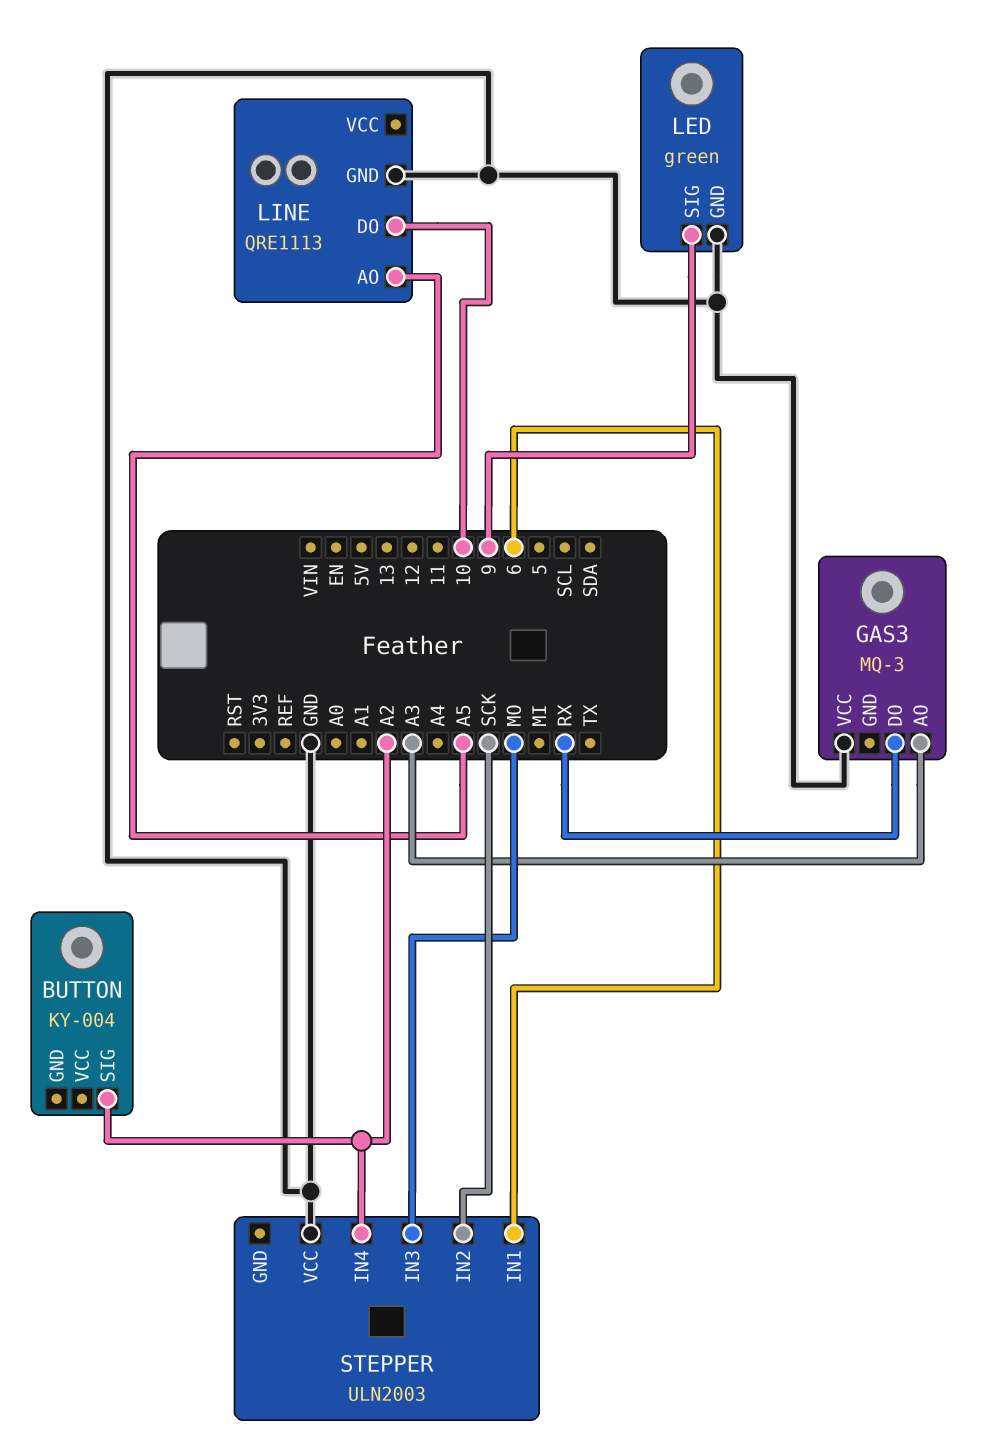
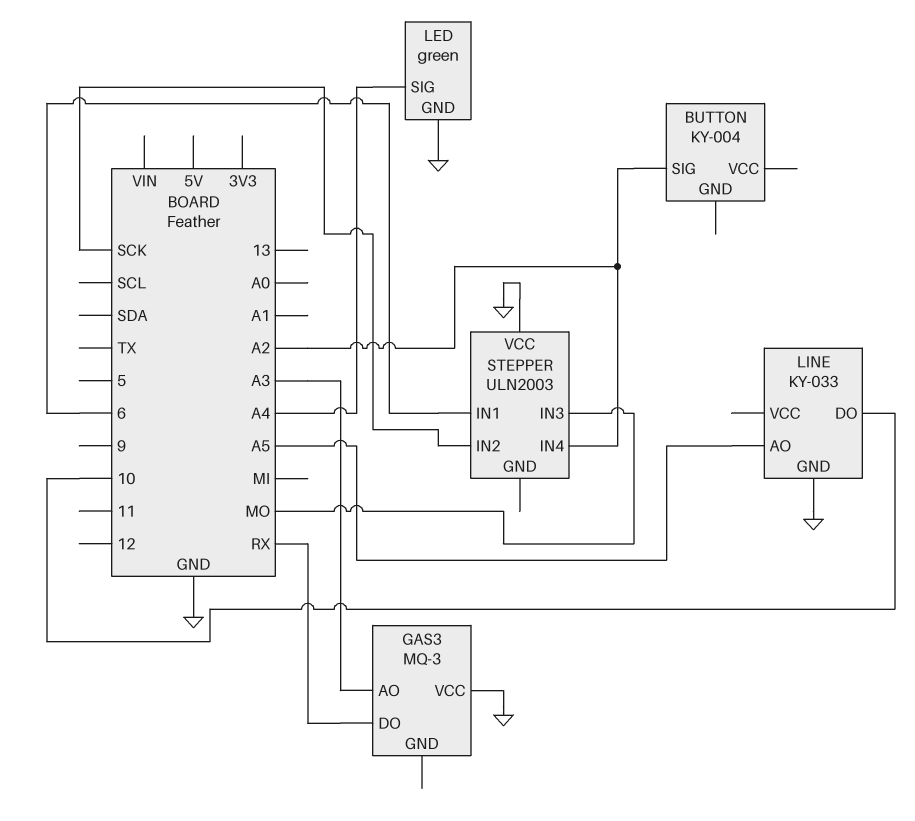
LED pin SIG: 9 -> A4
LINE: QRE1113 -> KY-033

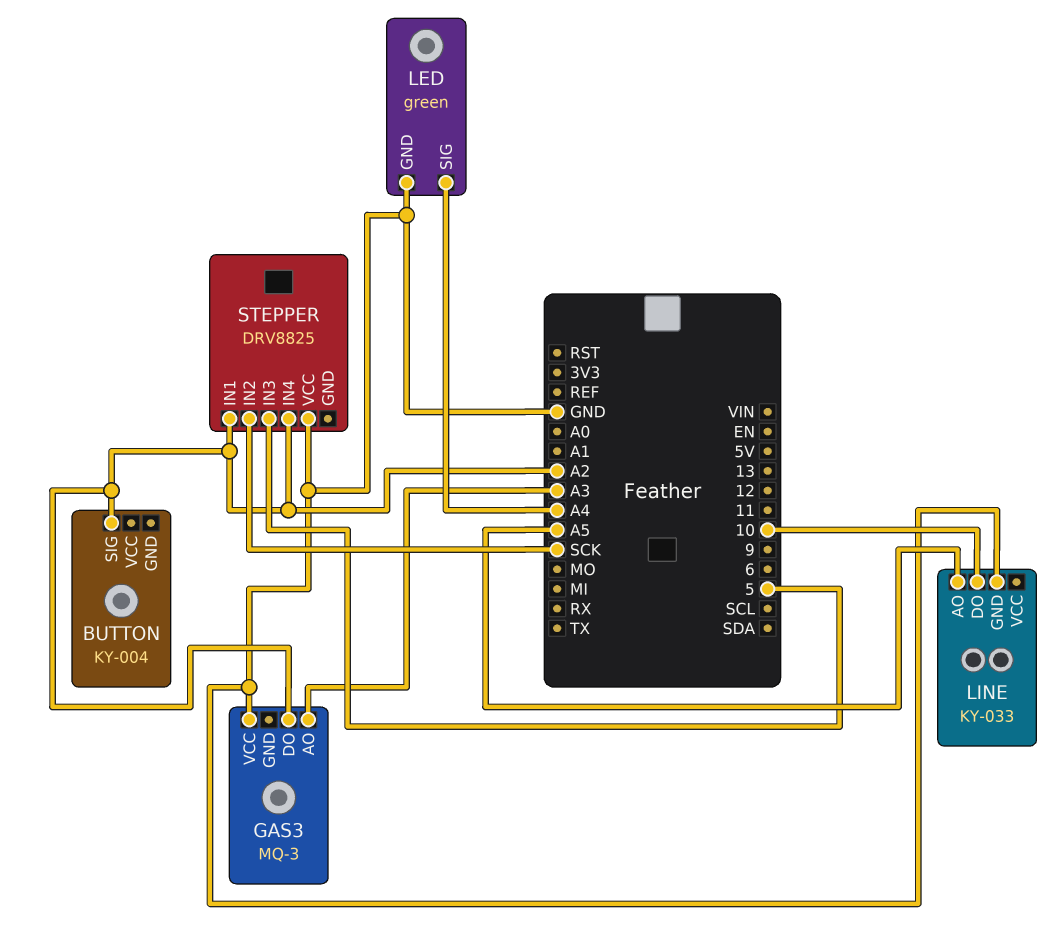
GAS3 pin DO: RX -> A2
STEPPER: ULN2003 -> DRV8825
STEPPER pin IN1: 6 -> A2
STEPPER pin IN3: MO -> 5

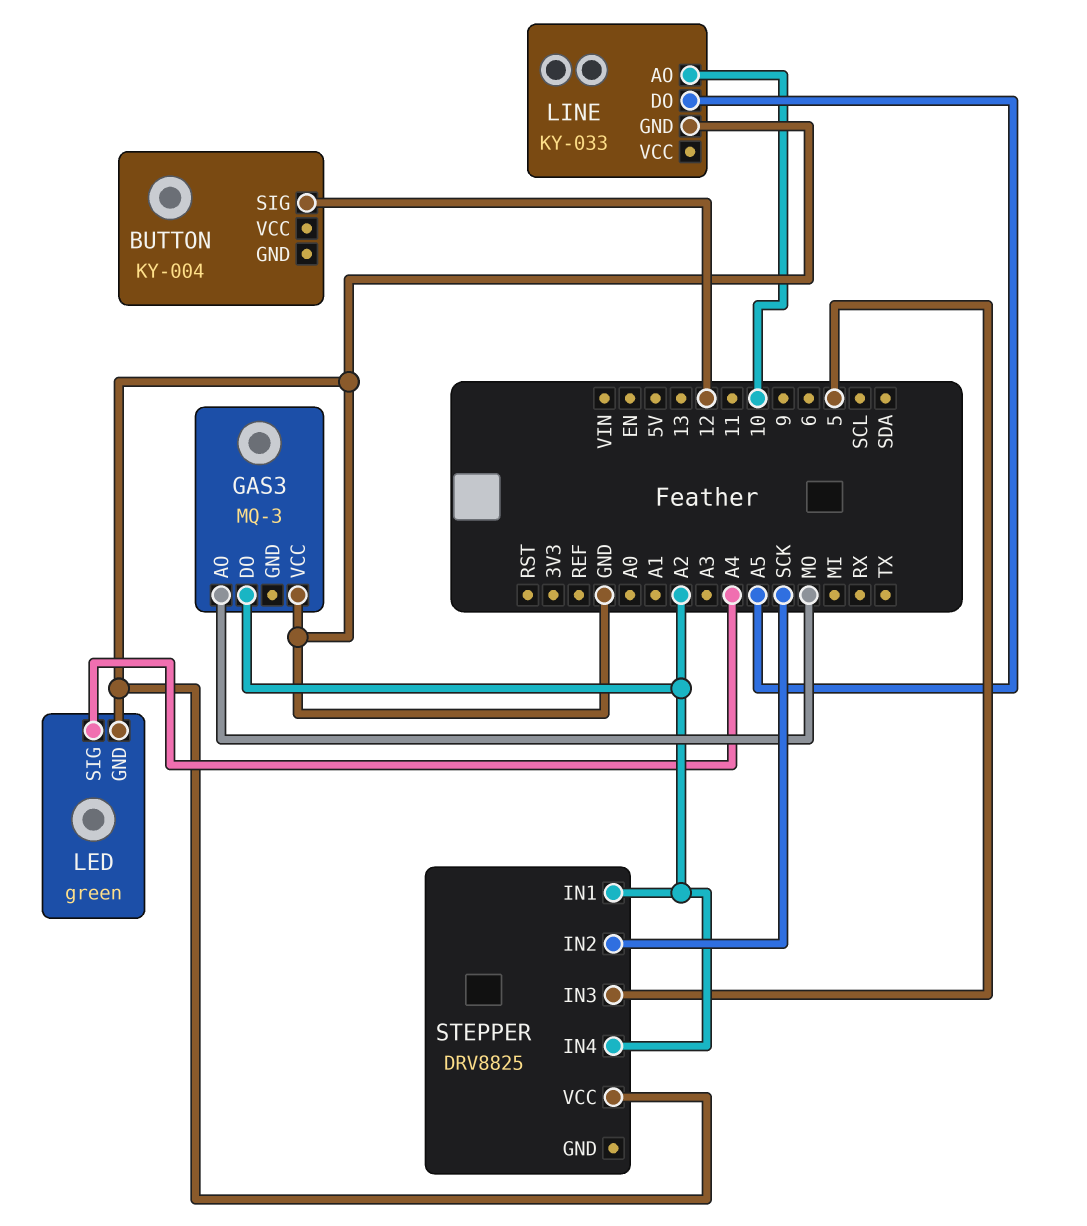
BUTTON pin SIG: A2 -> 12
GAS3 pin AO: A3 -> MO
LINE pin AO: A5 -> 10
LINE pin DO: 10 -> A5

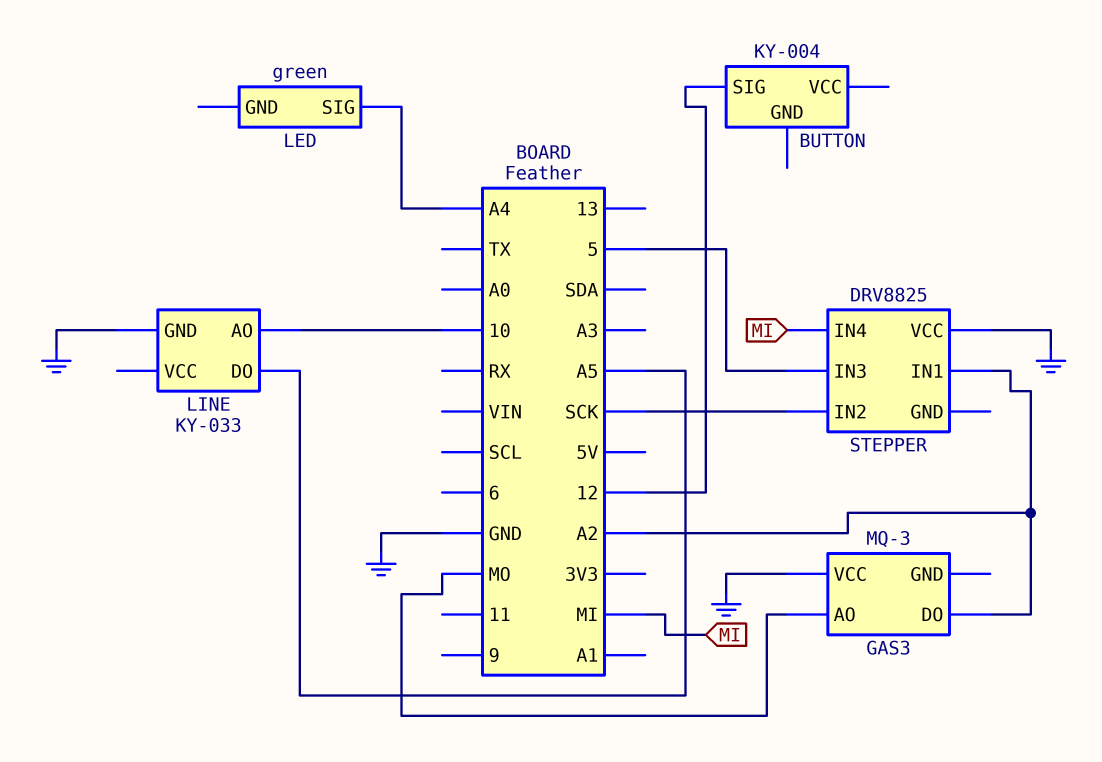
LED pin GND: GND -> none
STEPPER pin IN4: A2 -> MI

